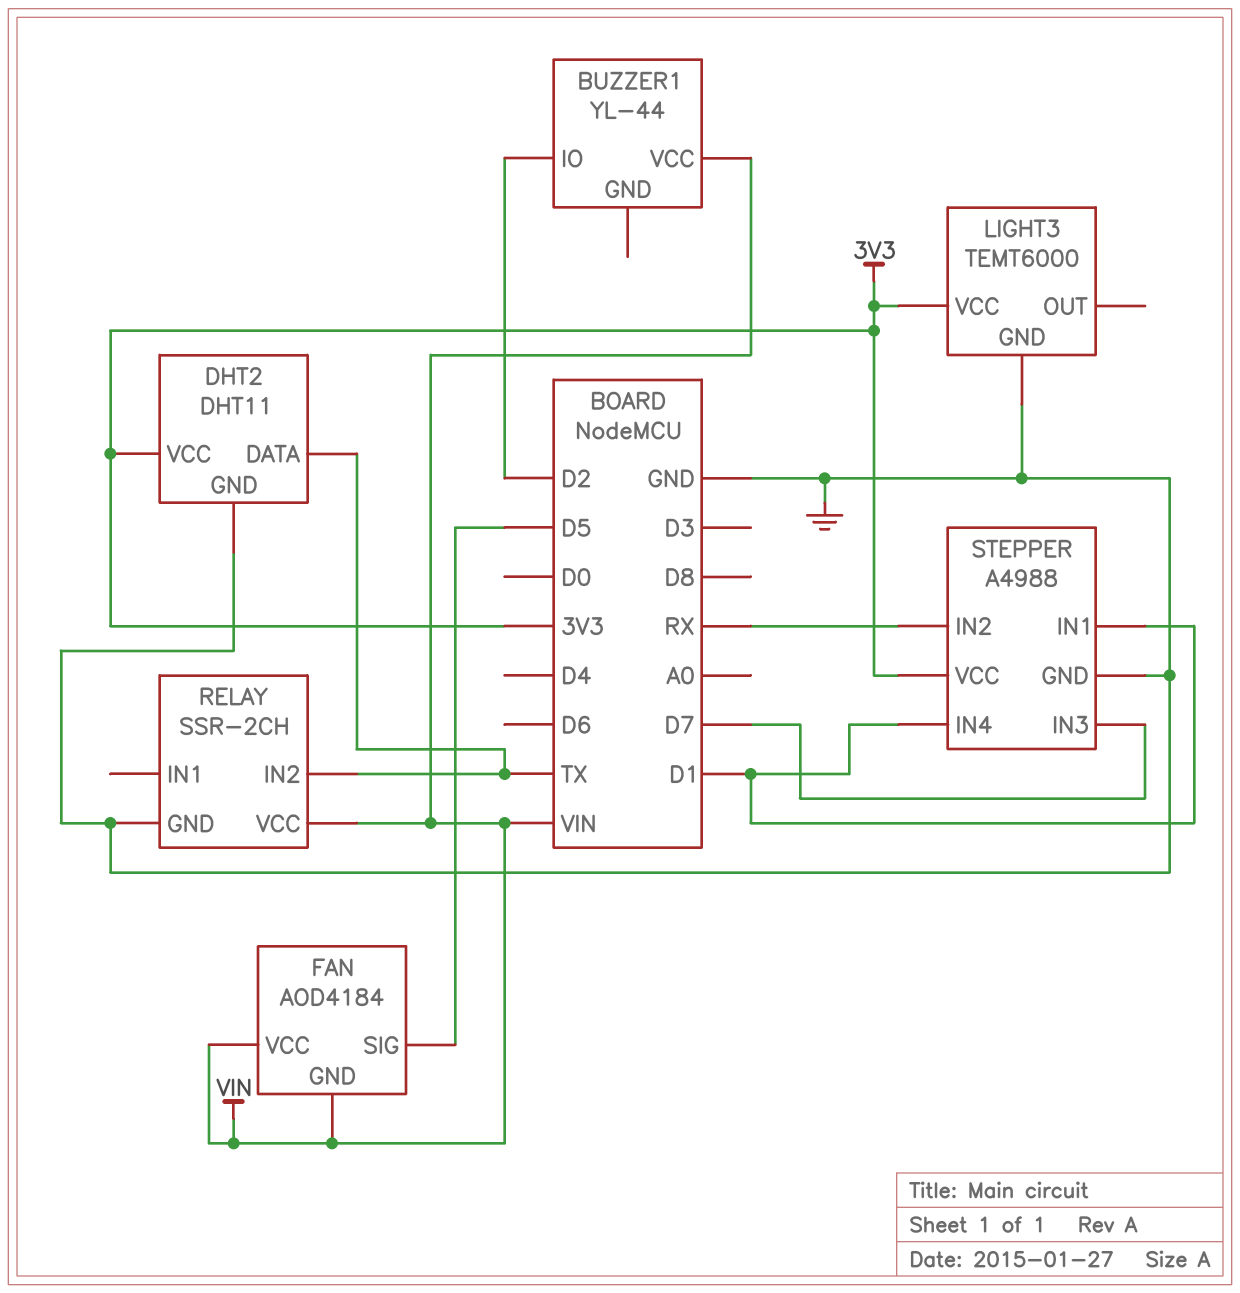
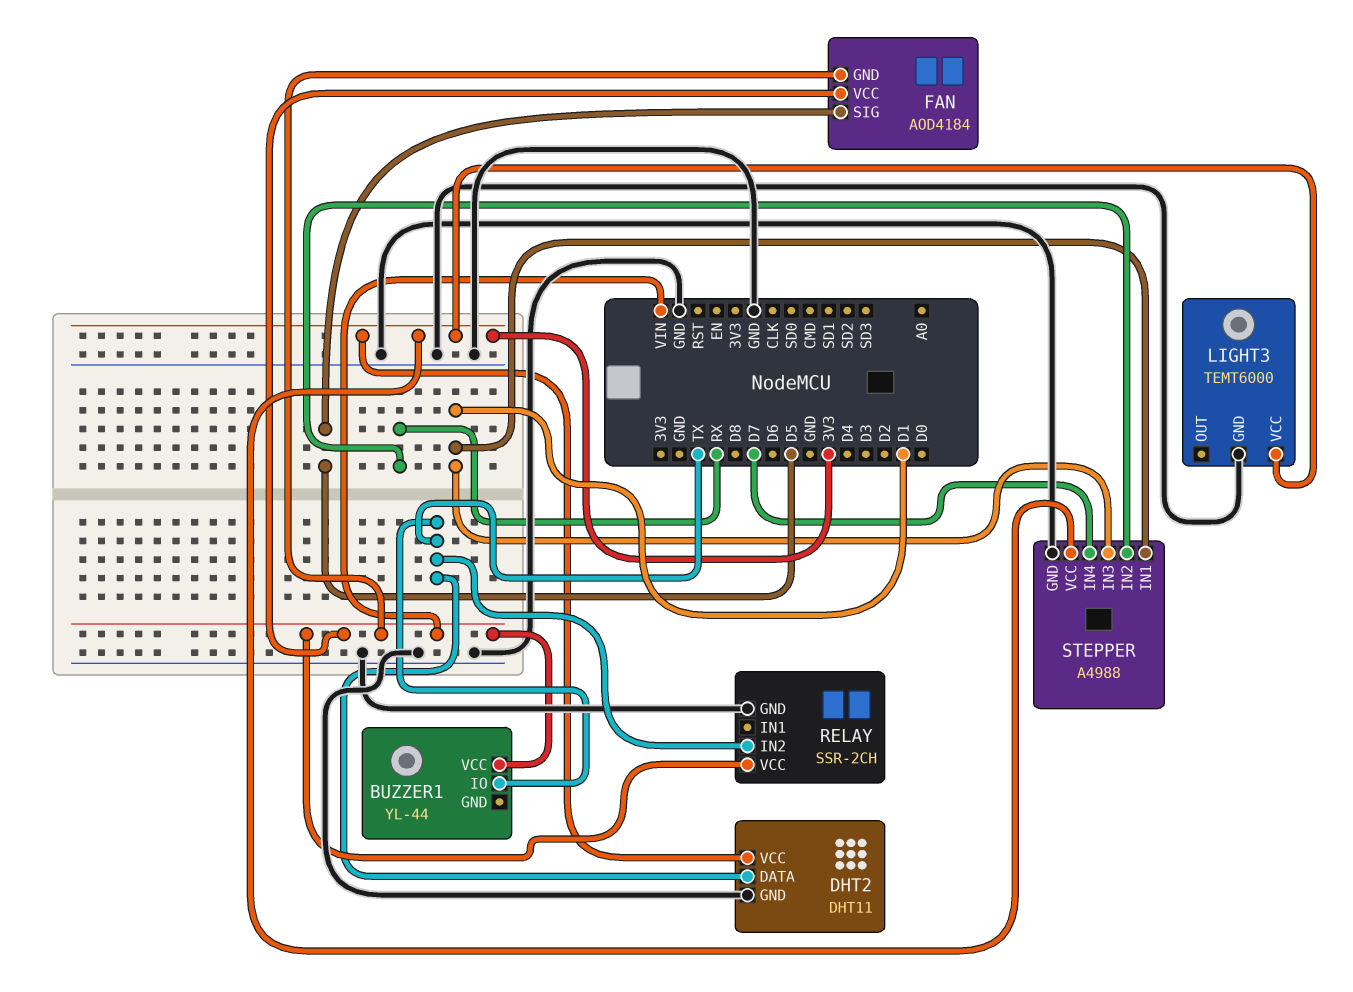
BUZZER1 pin IO: D2 -> TX
STEPPER pin IN3: D7 -> D1
STEPPER pin IN4: D1 -> D7

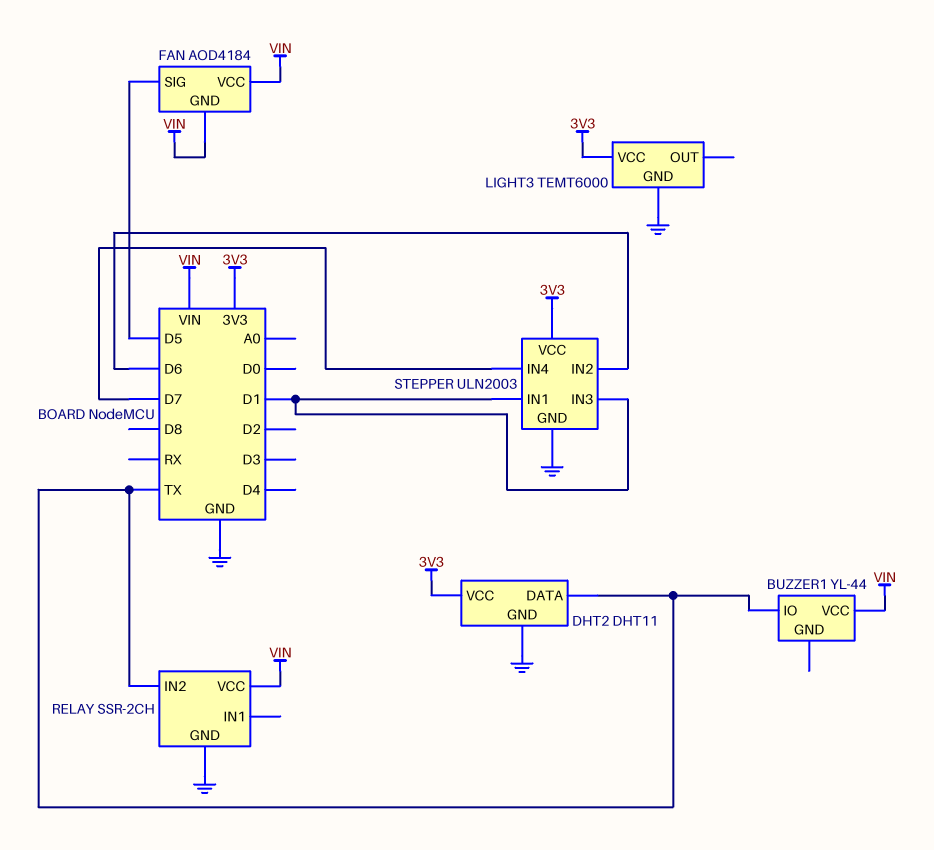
STEPPER: A4988 -> ULN2003
STEPPER pin IN2: RX -> D6

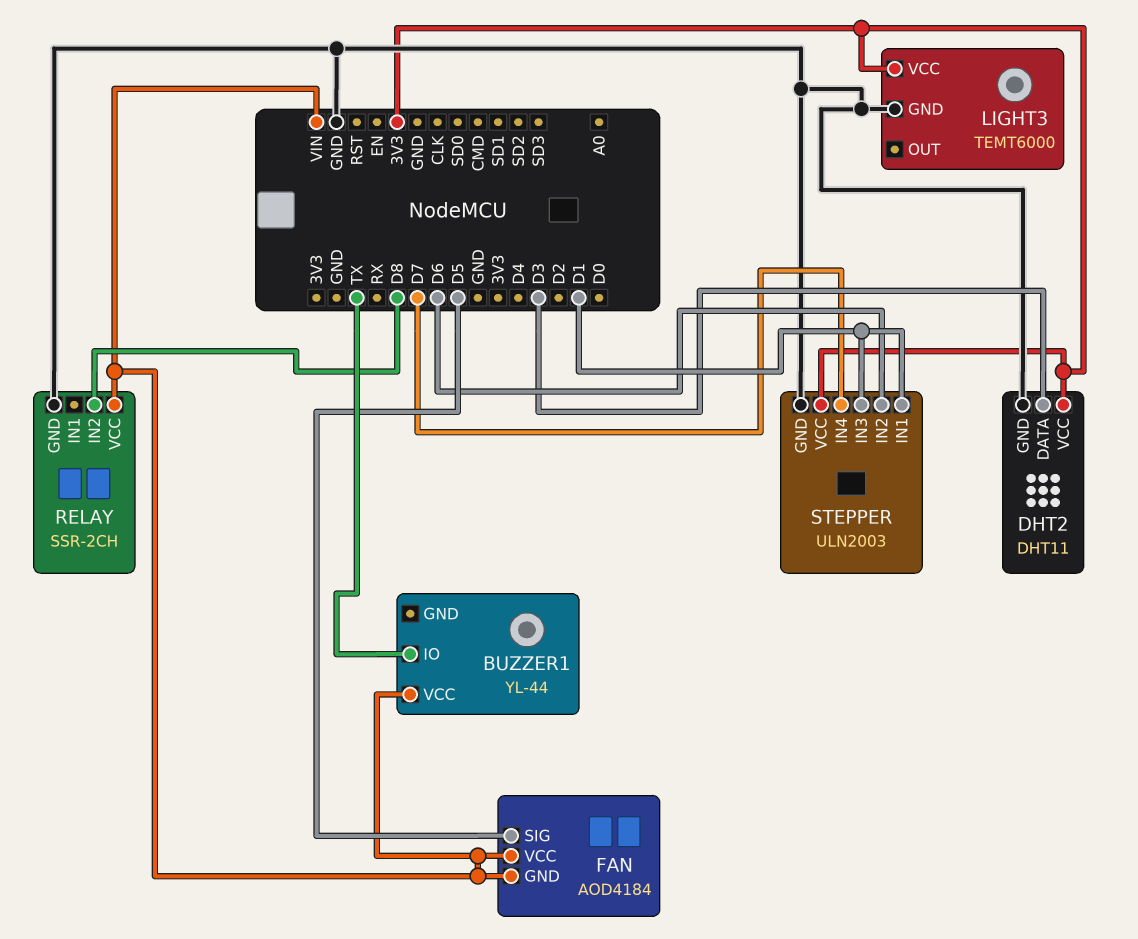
DHT2 pin DATA: TX -> D3
RELAY pin IN2: TX -> D8

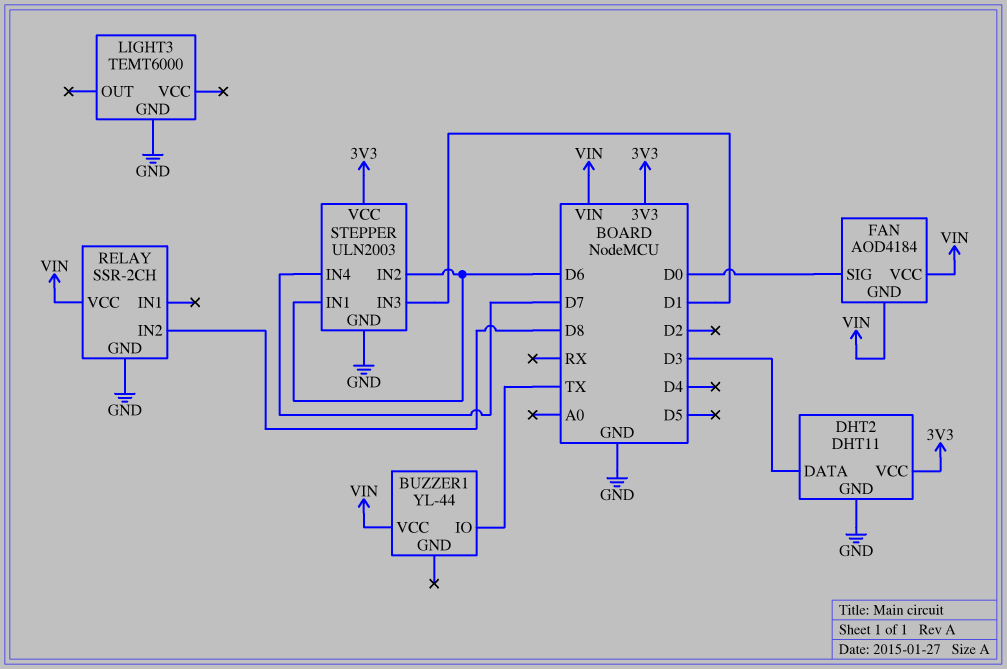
FAN pin SIG: D5 -> D0
LIGHT3 pin VCC: 3V3 -> none
STEPPER pin IN1: D1 -> D6

